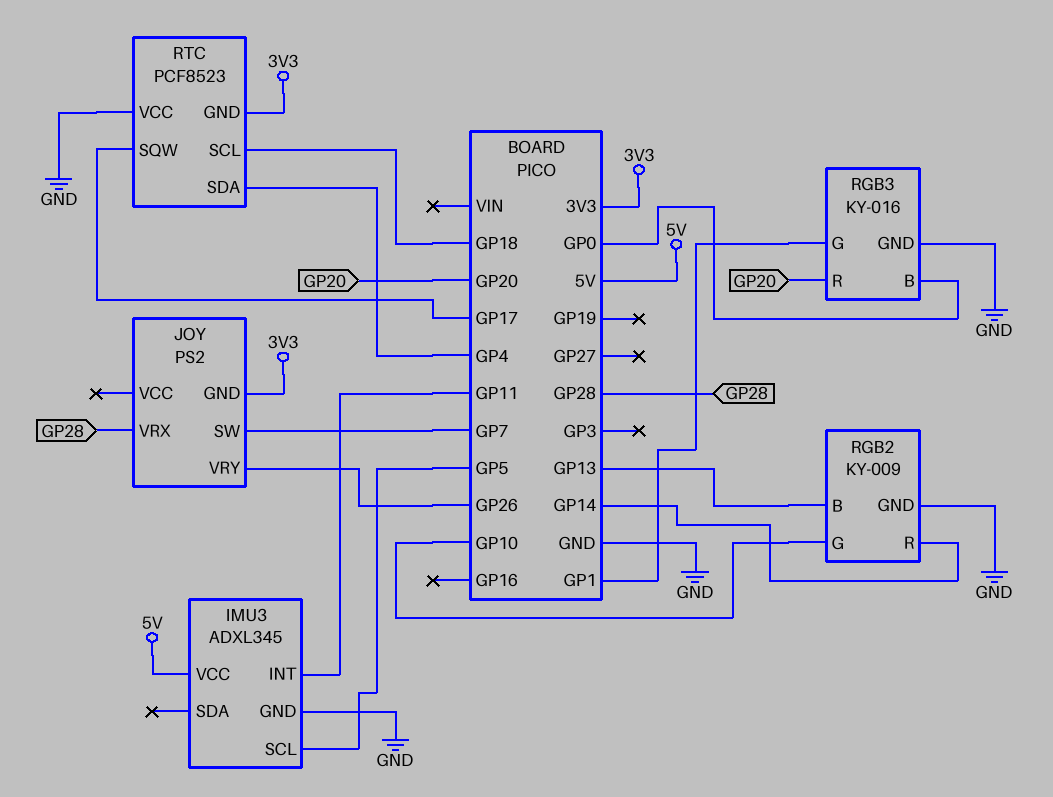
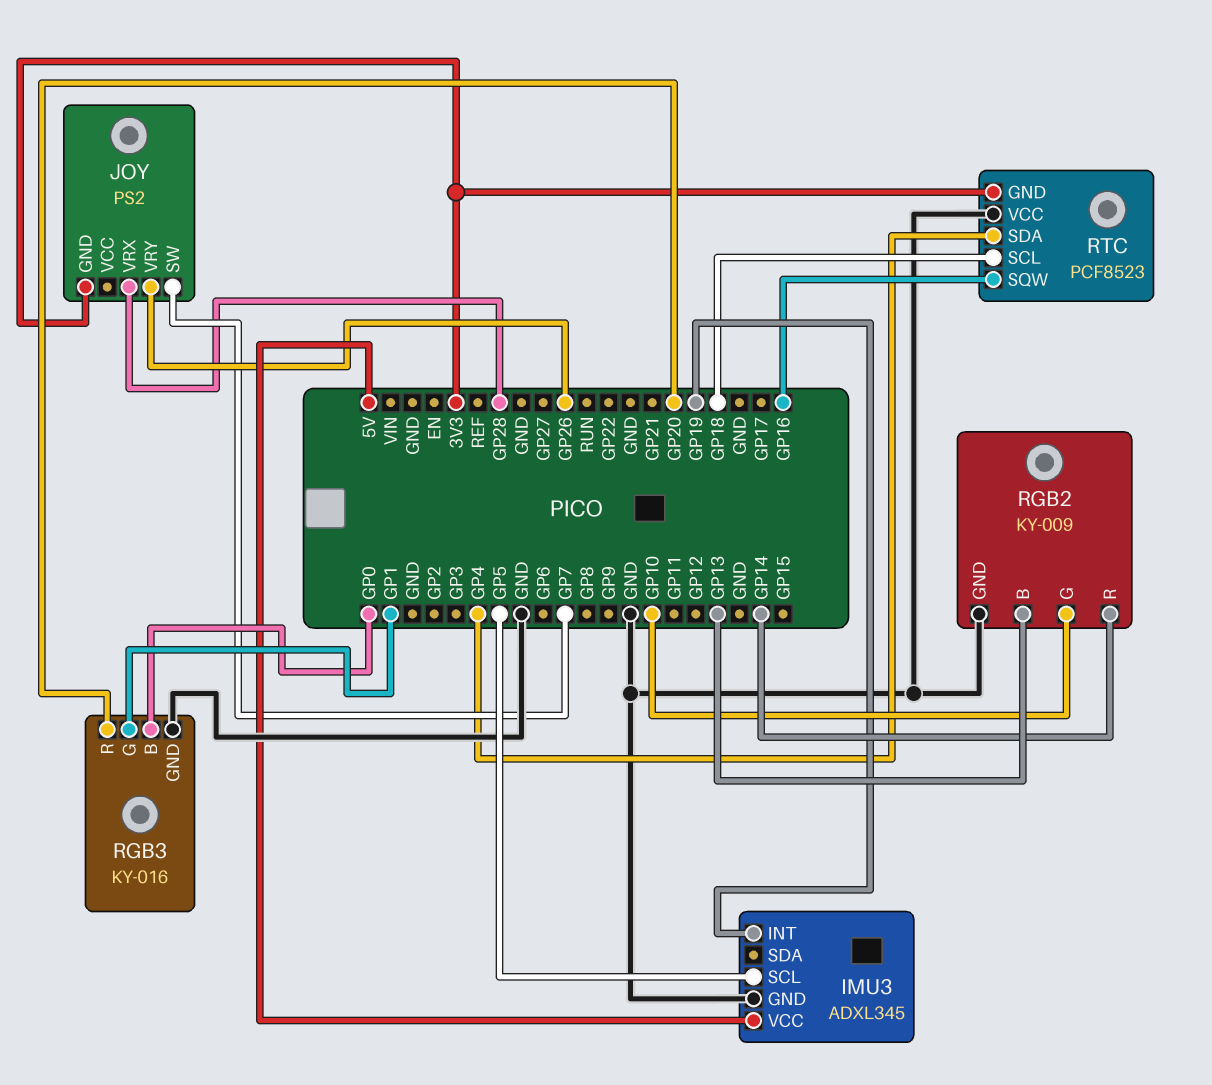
IMU3 pin INT: GP11 -> GP19
RTC pin SQW: GP17 -> GP16

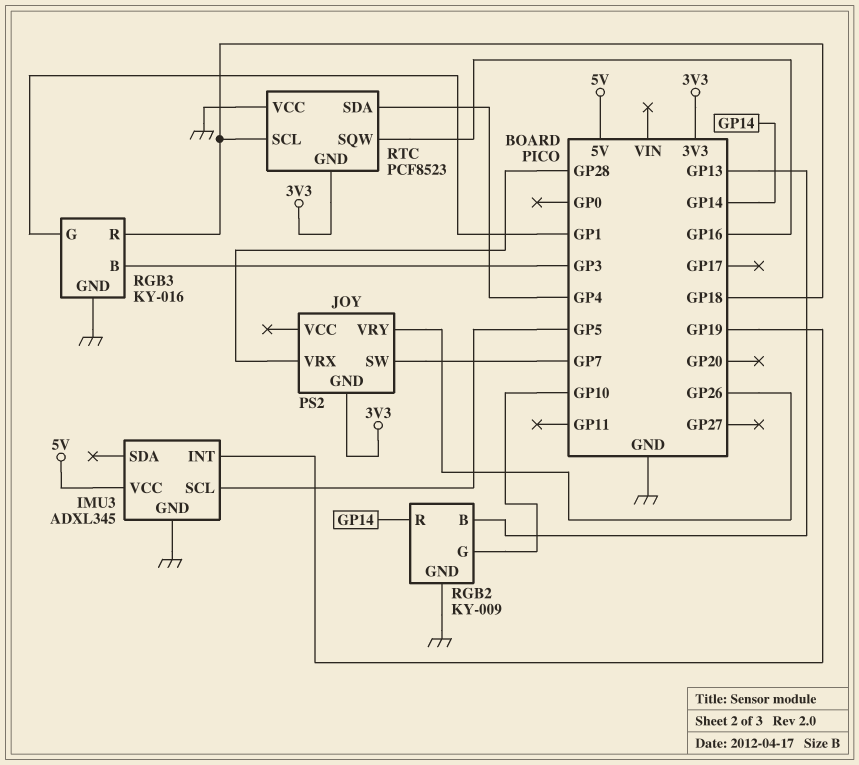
RGB3 pin B: GP0 -> GP3
RGB3 pin R: GP20 -> GP18

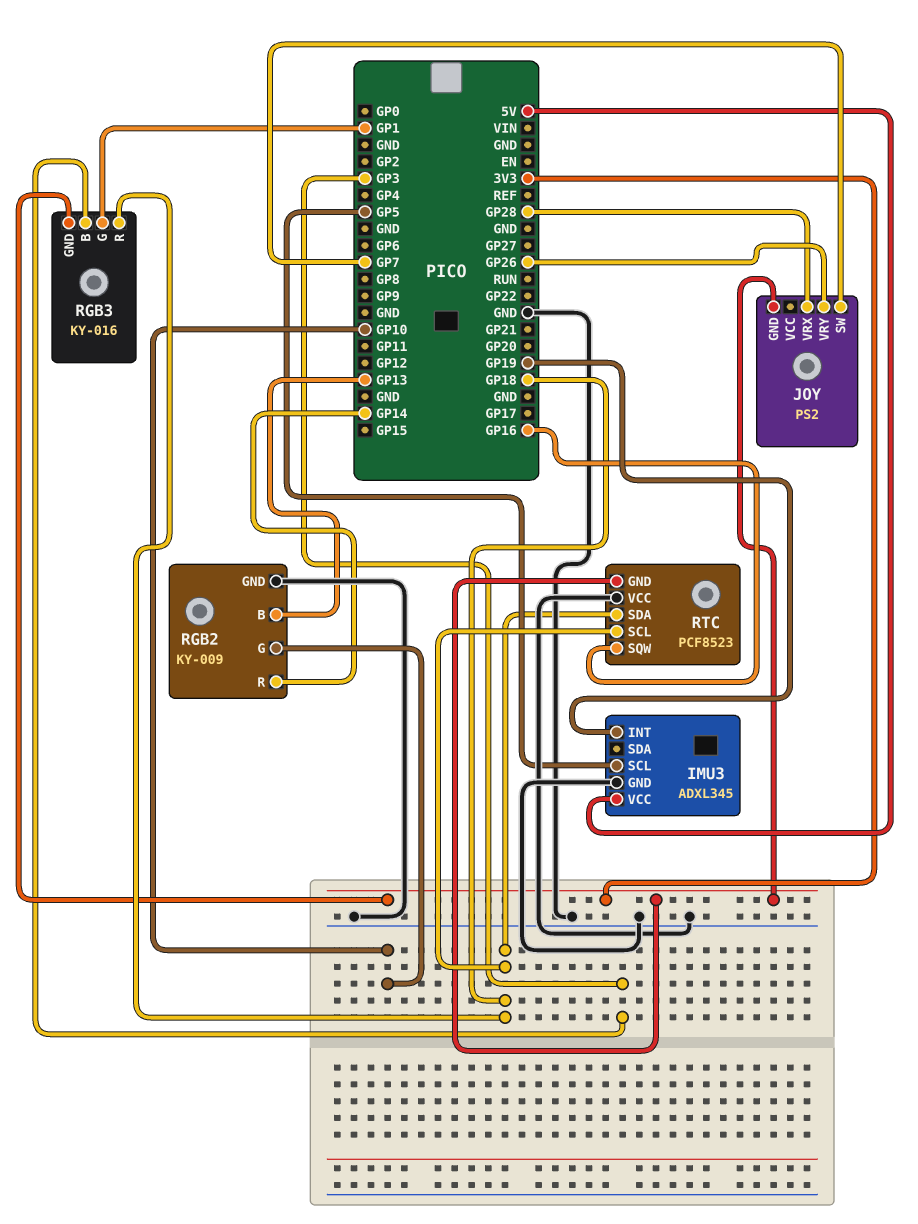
RGB3 pin GND: GND -> 3V3
RTC pin SDA: GP4 -> GP18

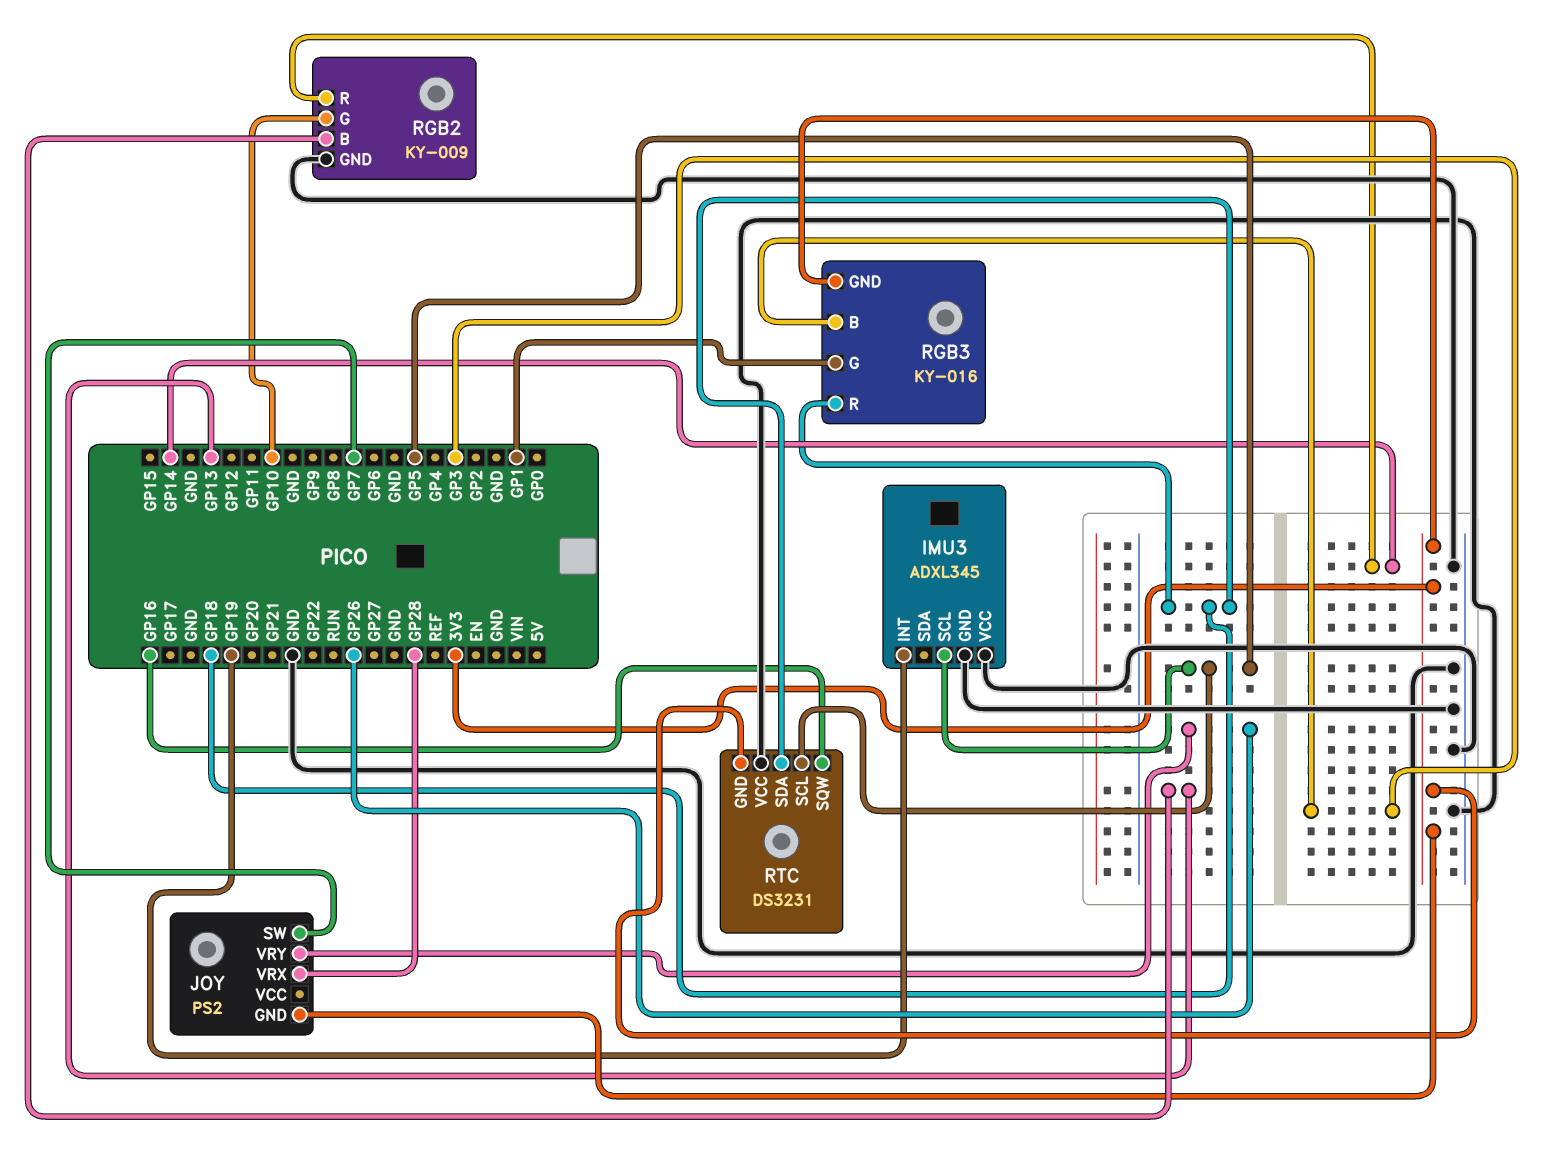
IMU3 pin VCC: 5V -> GND
RTC: PCF8523 -> DS3231
RTC pin SCL: GP18 -> GP5

